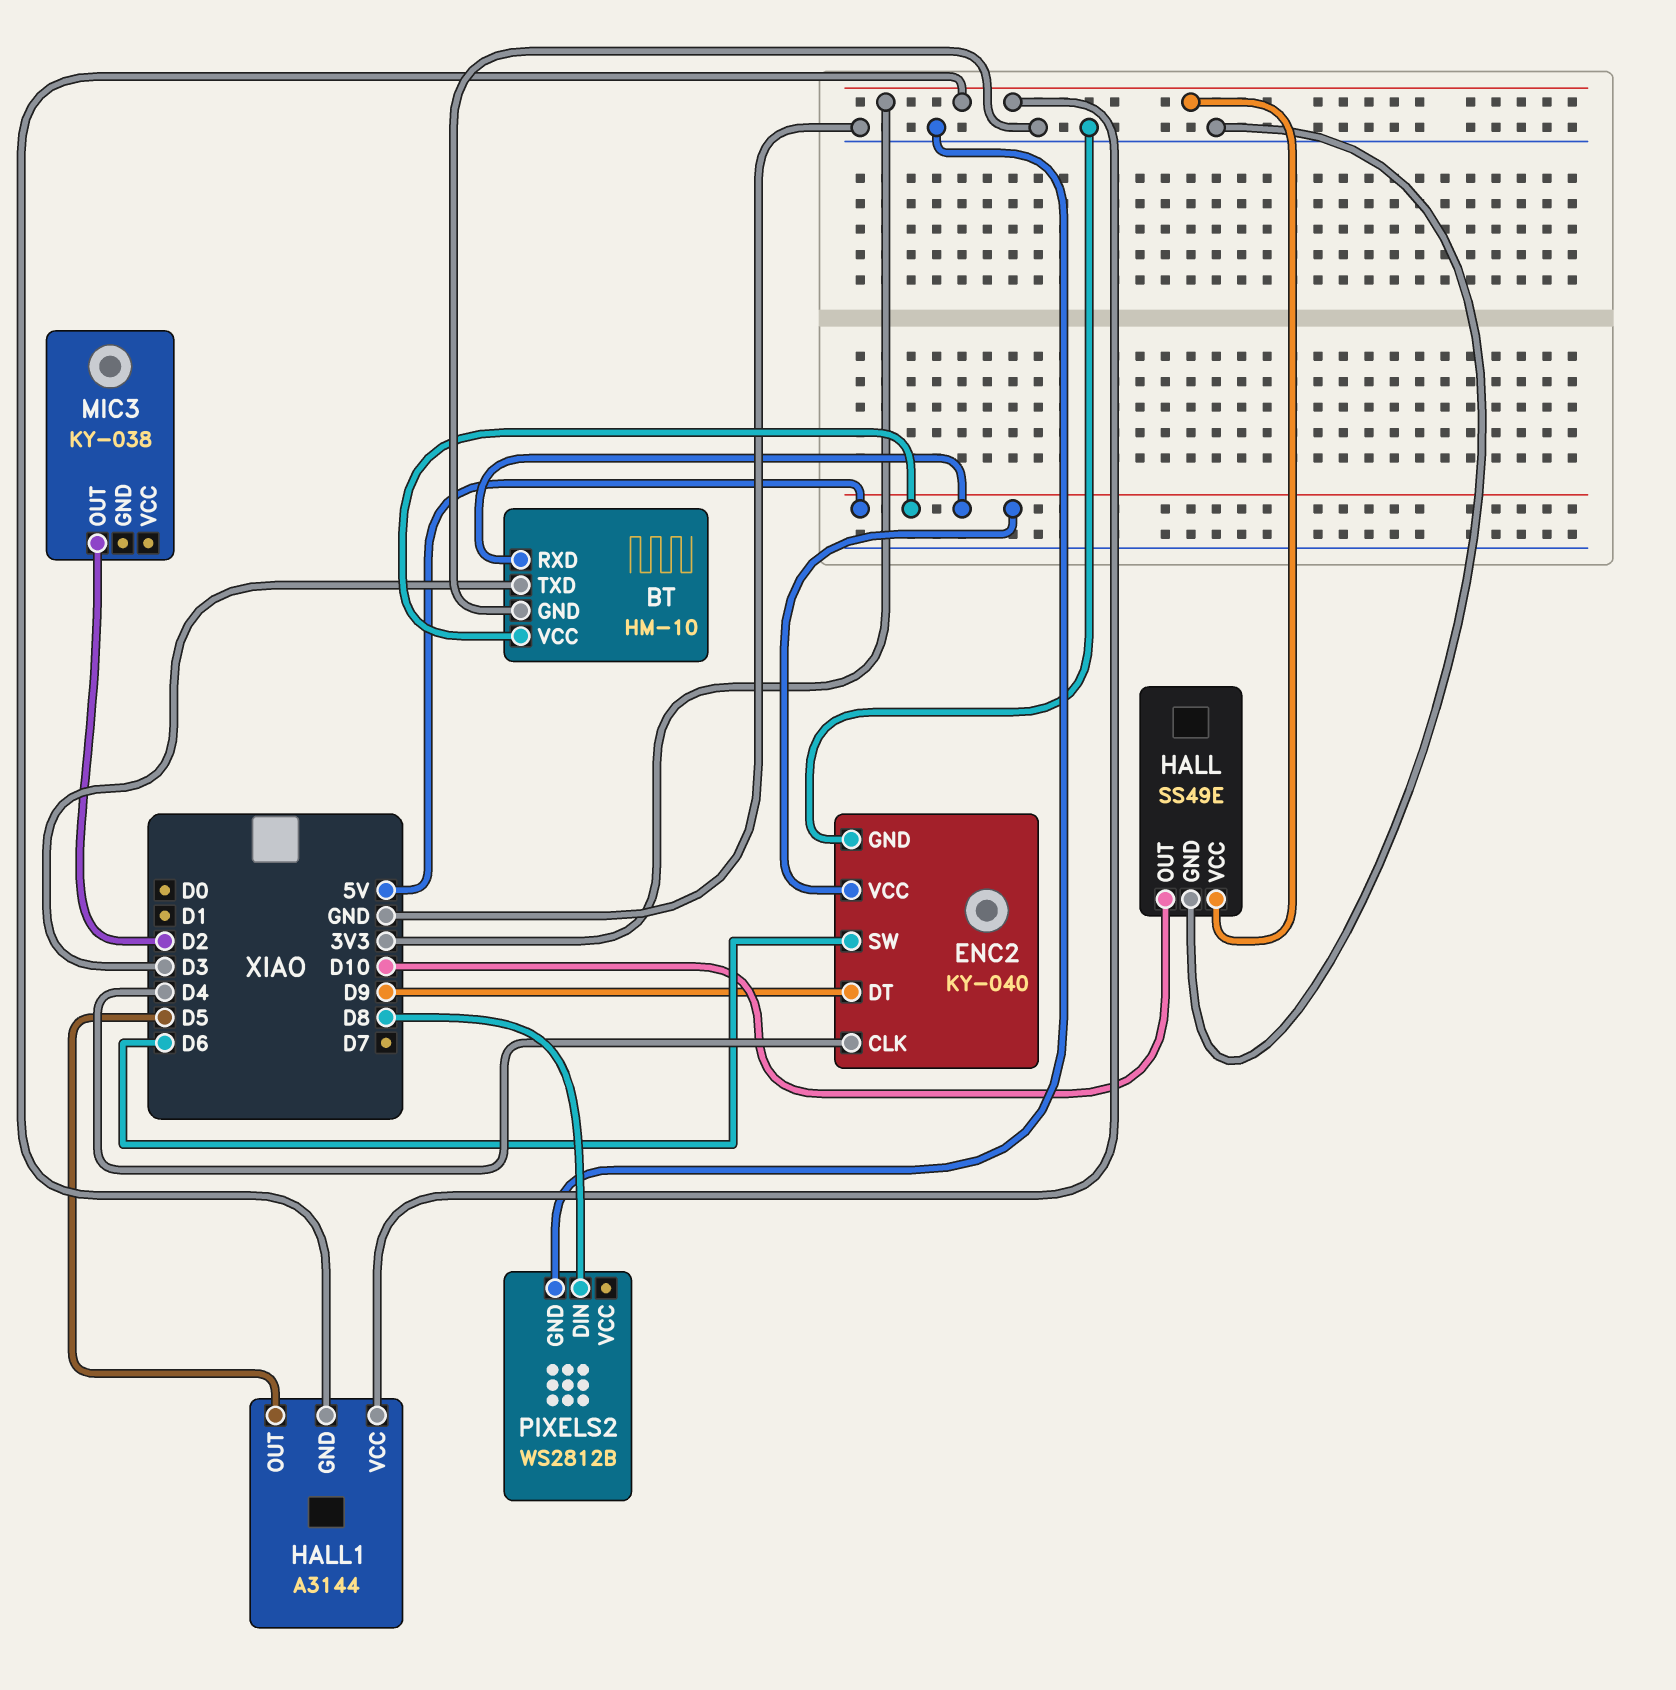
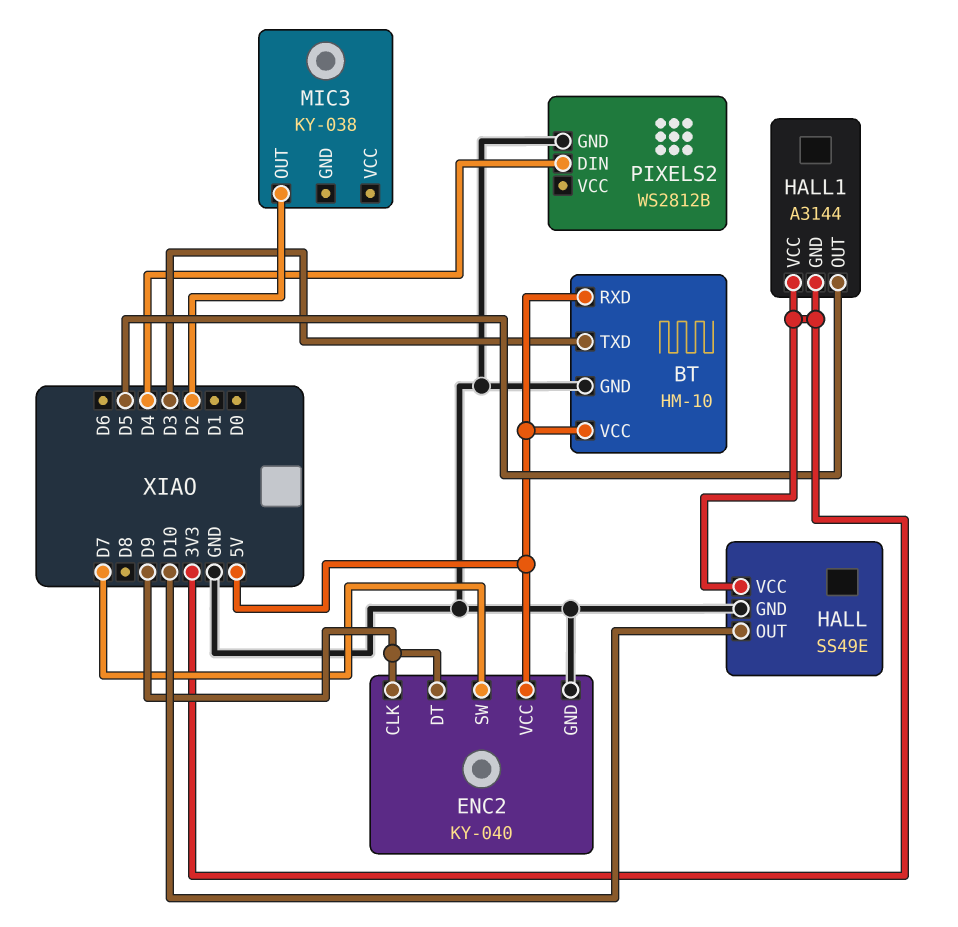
ENC2 pin CLK: D4 -> D9
ENC2 pin SW: D6 -> D7
PIXELS2 pin DIN: D8 -> D4

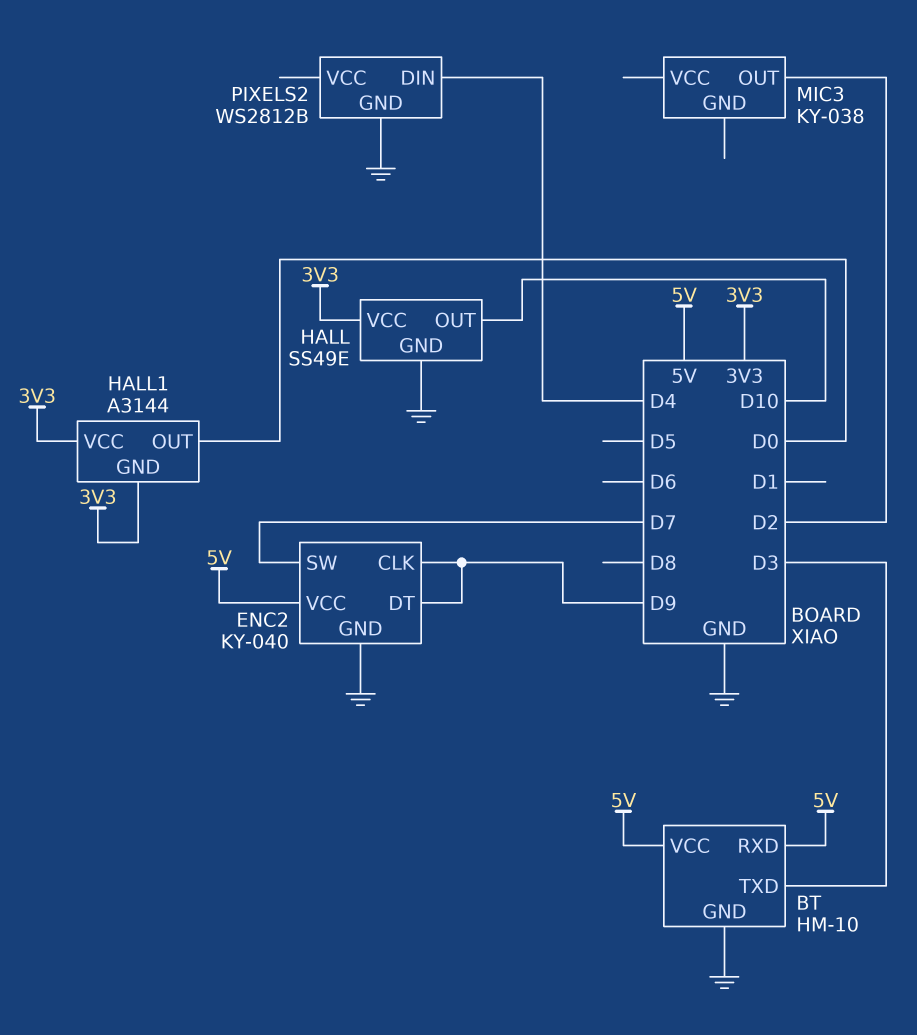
HALL1 pin OUT: D5 -> D0

